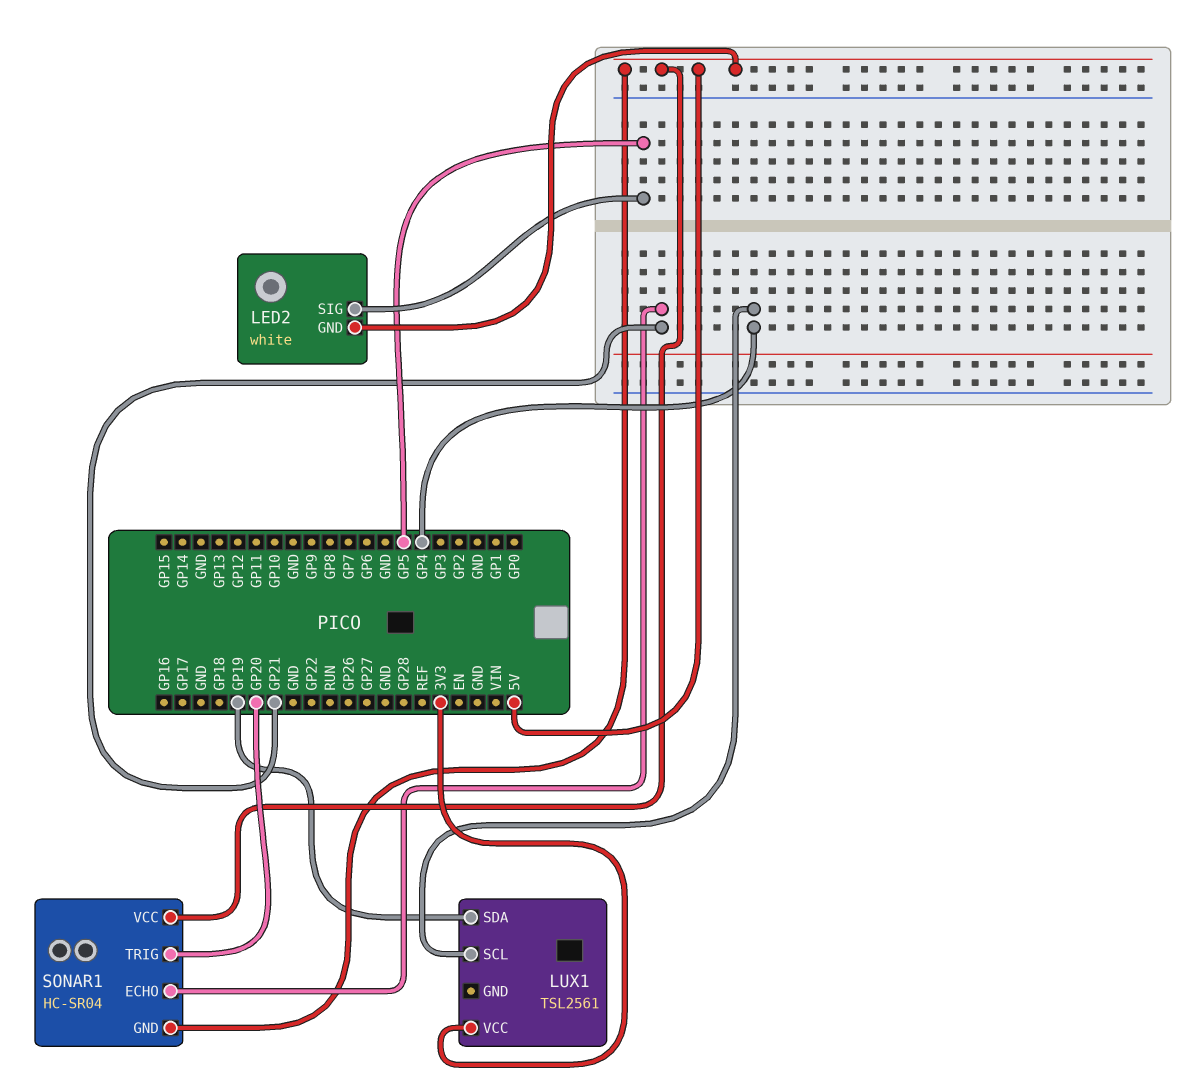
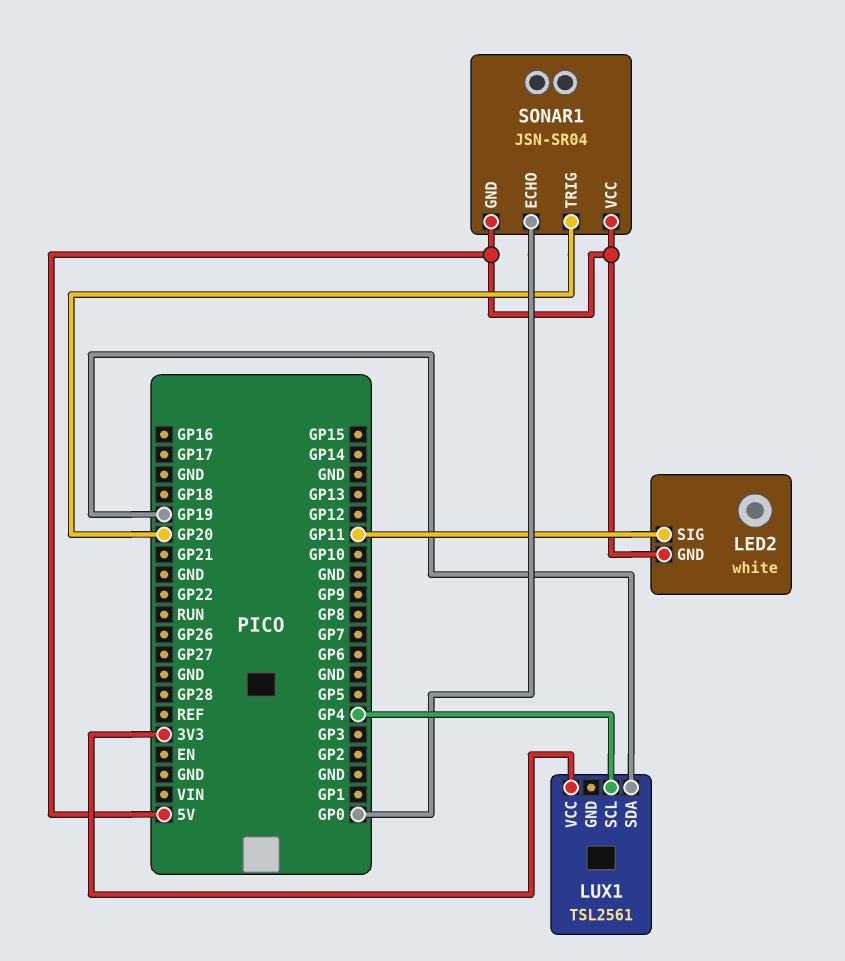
LED2 pin SIG: GP5 -> GP11
SONAR1: HC-SR04 -> JSN-SR04
SONAR1 pin ECHO: GP21 -> GP0

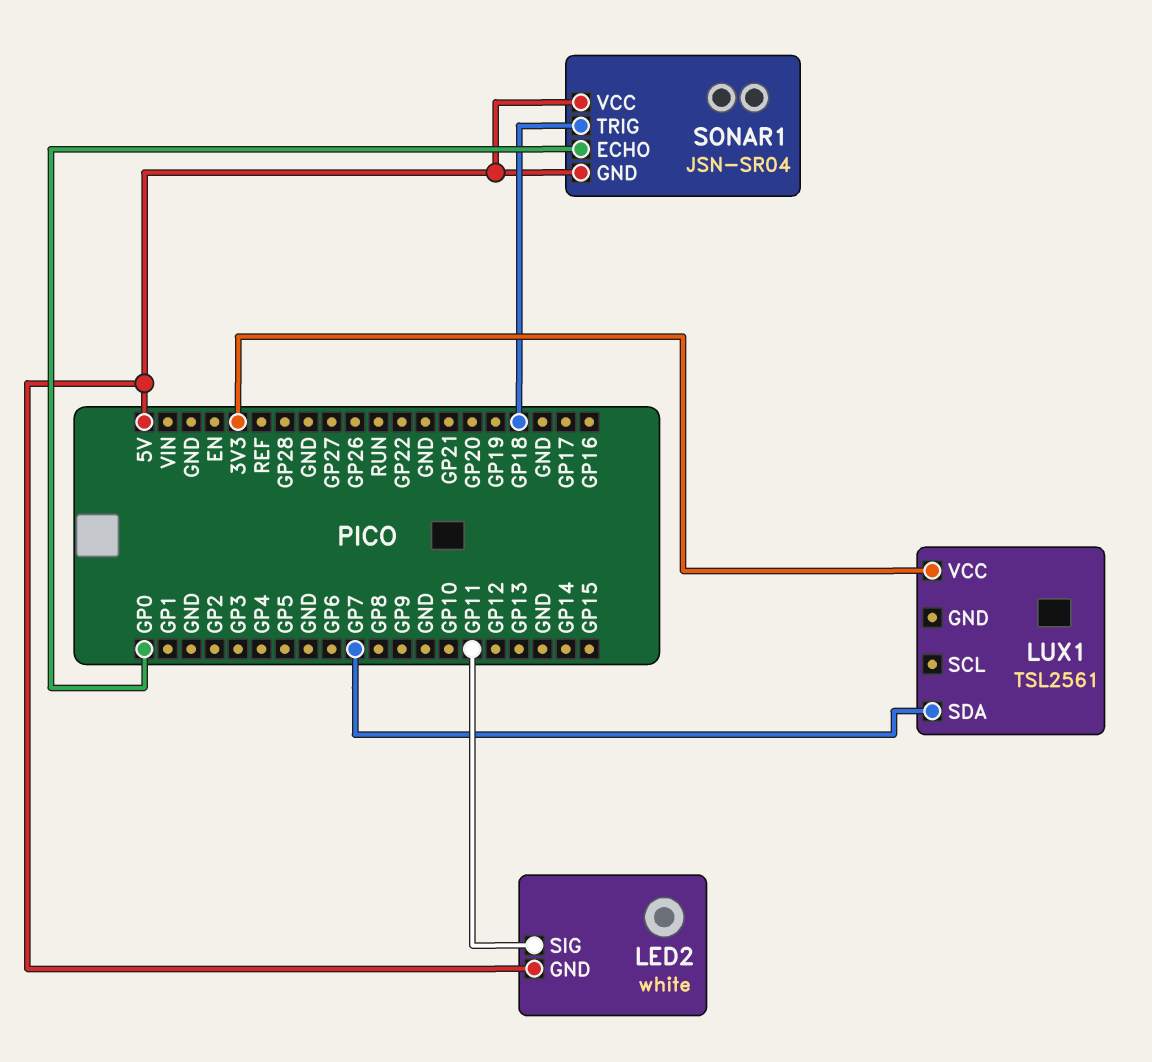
LUX1 pin SCL: GP4 -> none
LUX1 pin SDA: GP19 -> GP7
SONAR1 pin TRIG: GP20 -> GP18

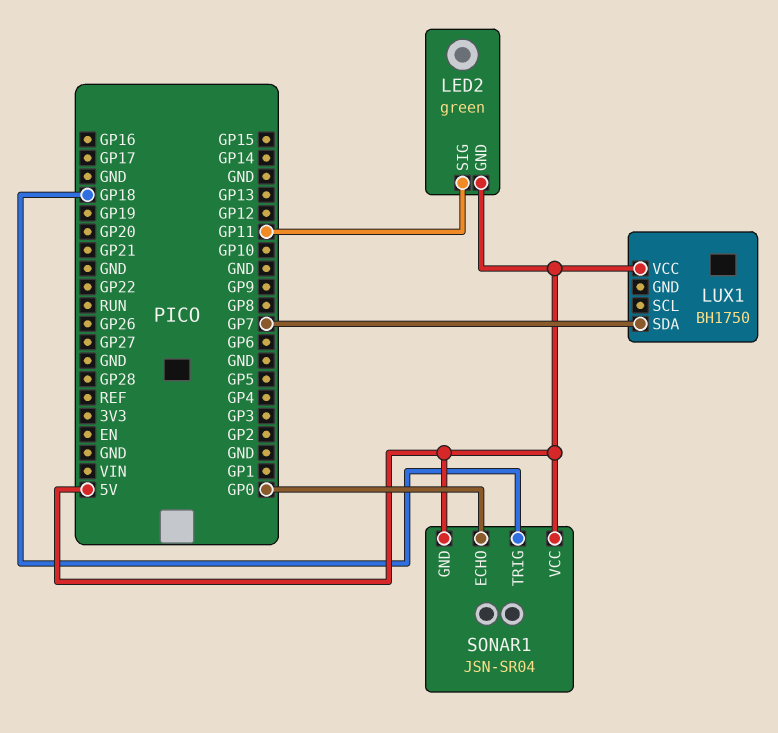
LED2: white -> green
LUX1: TSL2561 -> BH1750
LUX1 pin VCC: 3V3 -> 5V

